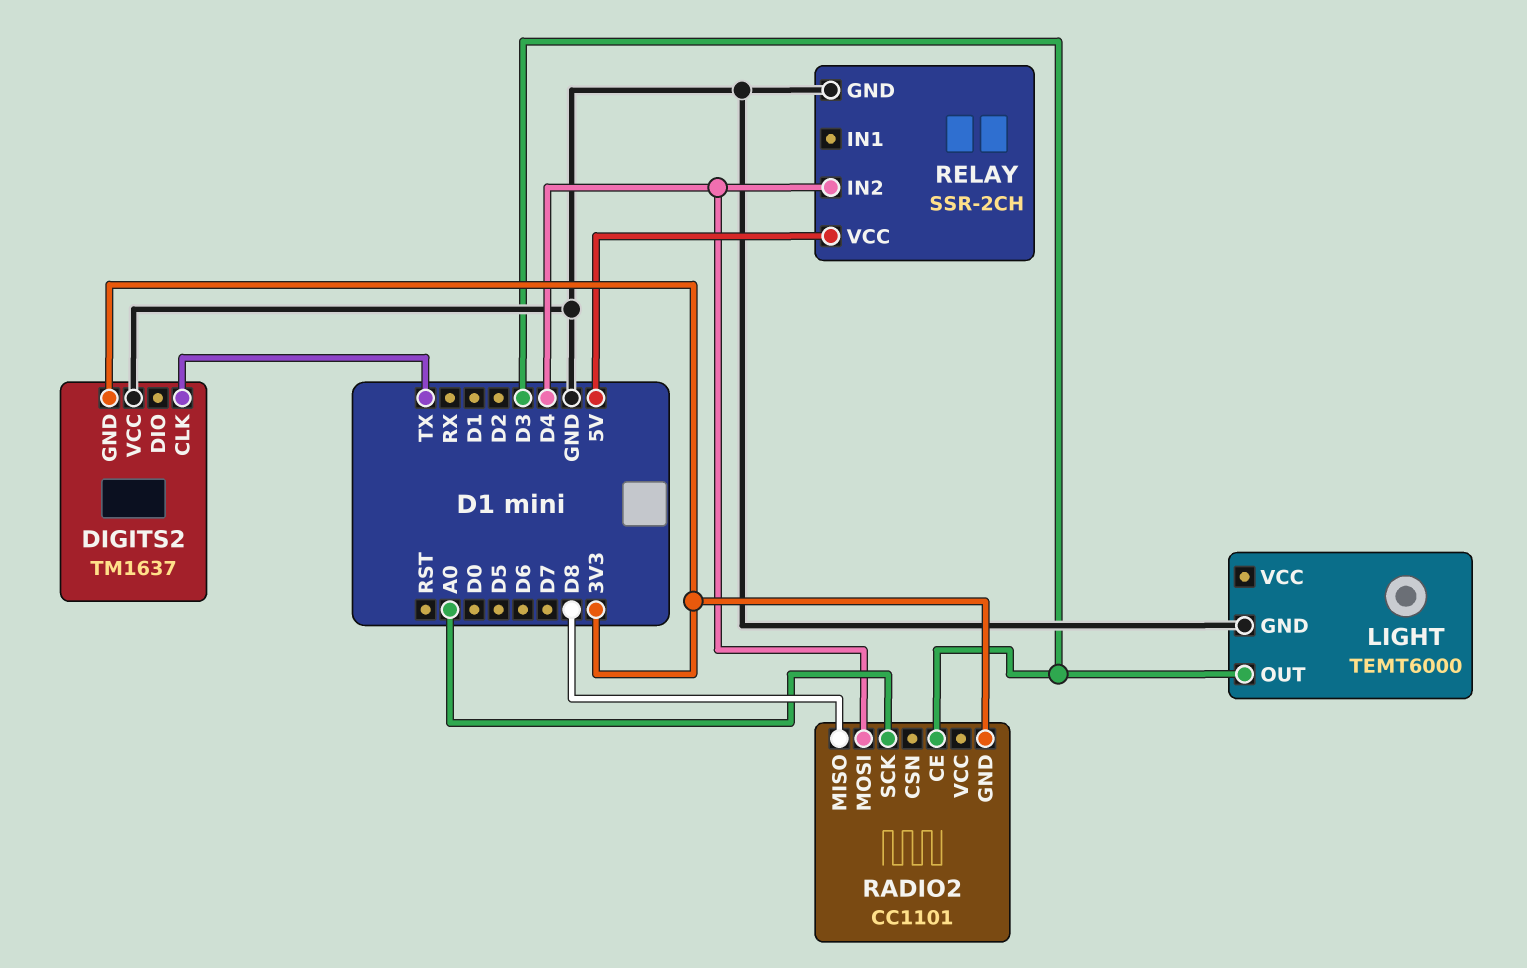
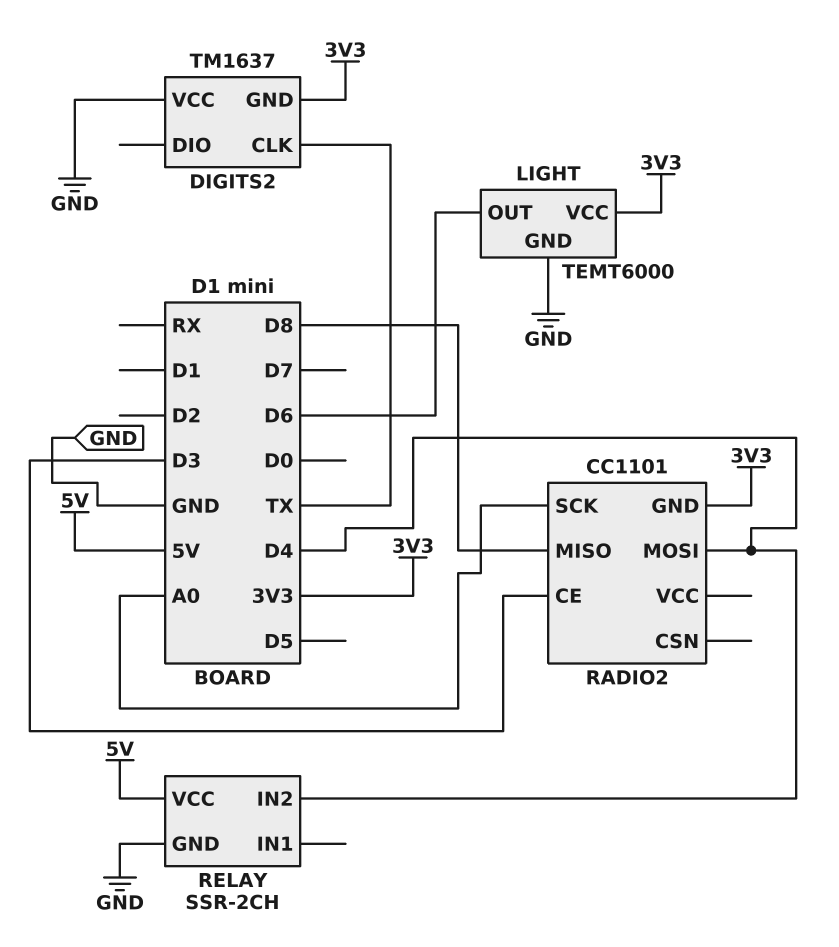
LIGHT pin OUT: D3 -> D6
LIGHT pin VCC: none -> 3V3

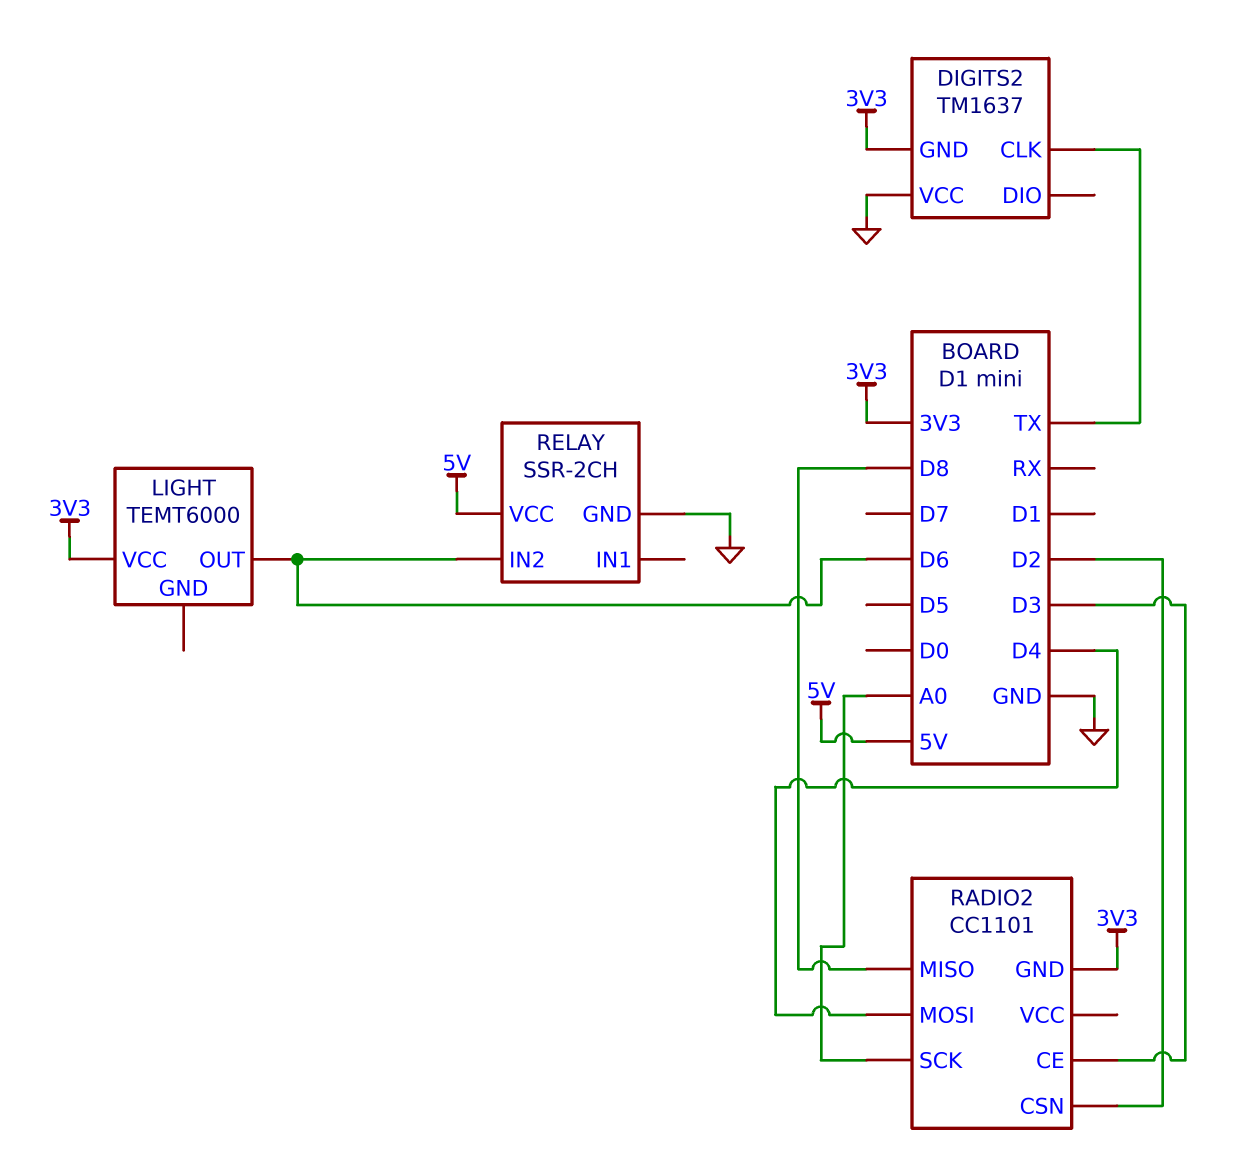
LIGHT pin GND: GND -> none
RADIO2 pin CSN: none -> D2
RELAY pin IN2: D4 -> D6

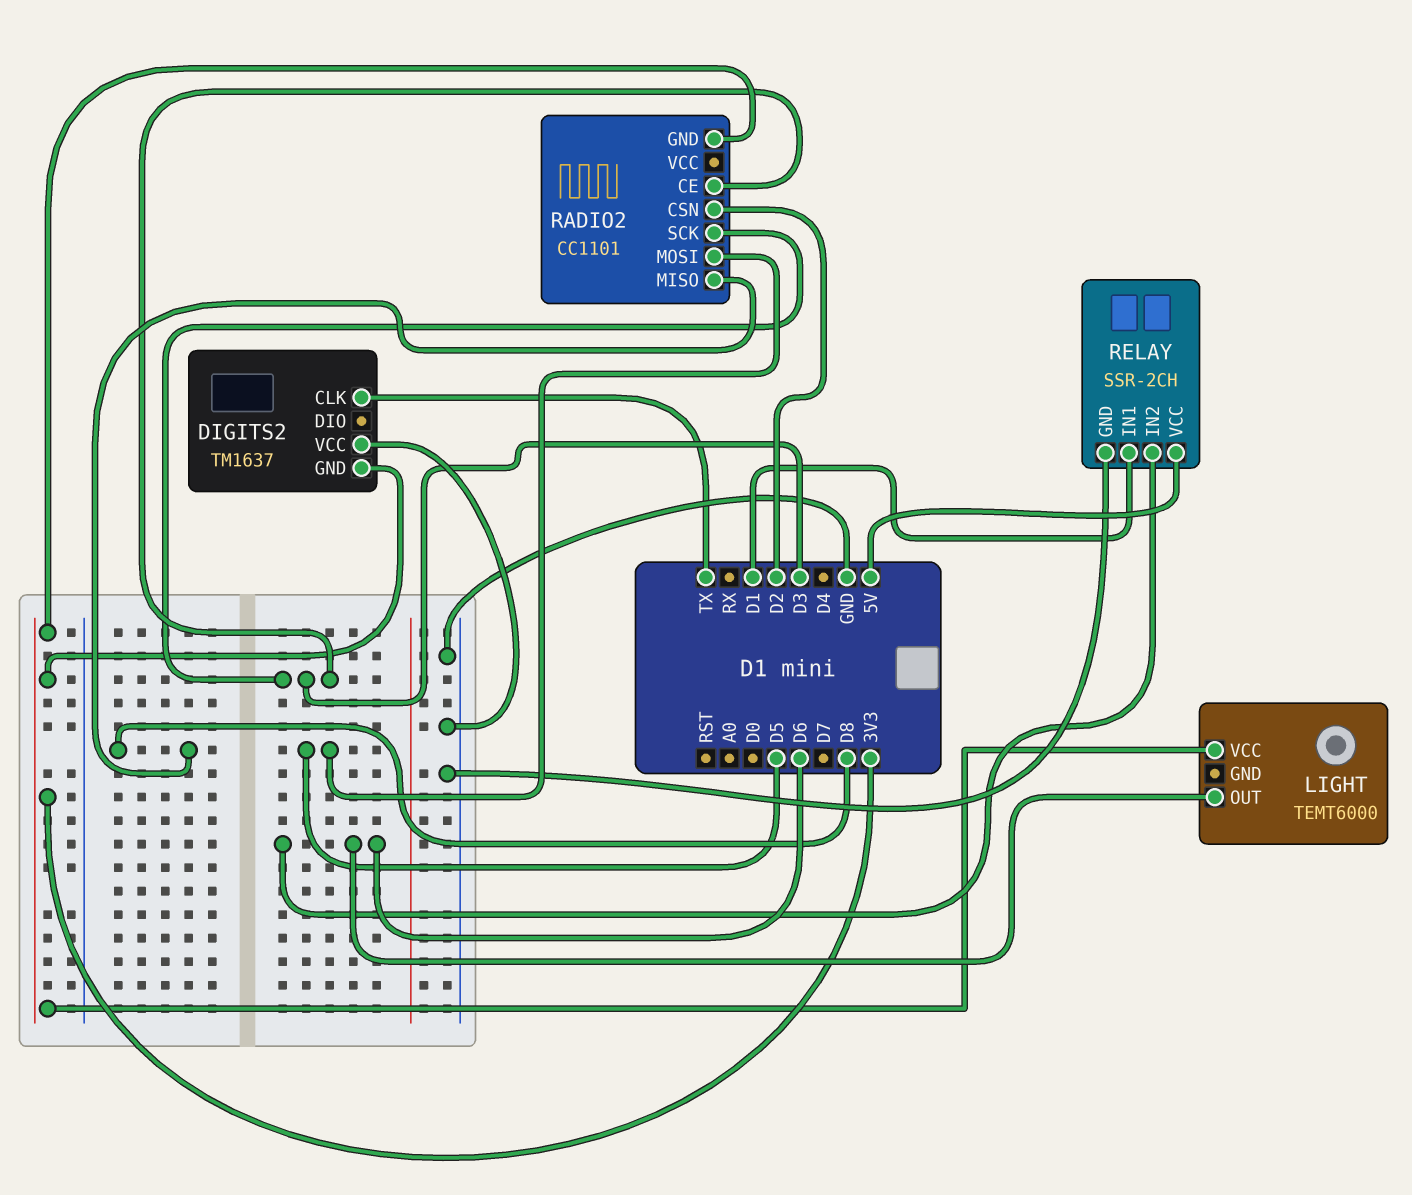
RADIO2 pin MOSI: D4 -> D5
RADIO2 pin SCK: A0 -> D3
RELAY pin IN1: none -> D1

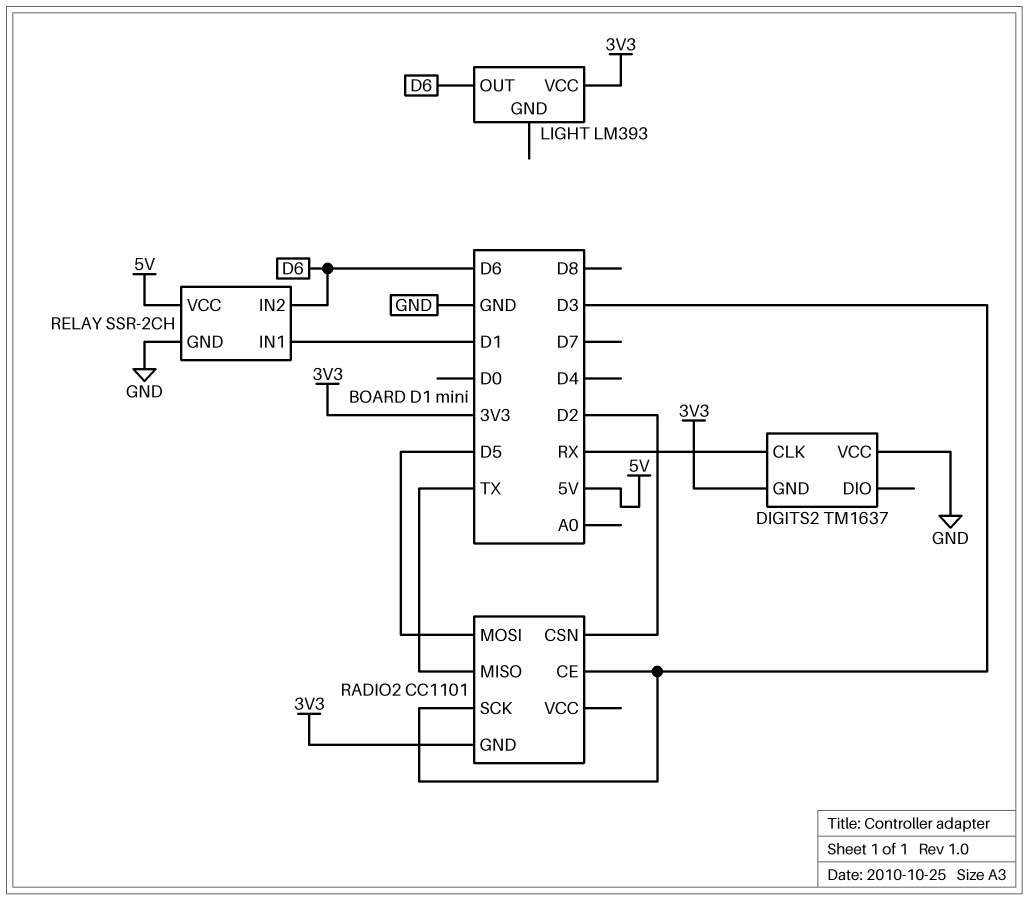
DIGITS2 pin CLK: TX -> RX
LIGHT: TEMT6000 -> LM393
RADIO2 pin MISO: D8 -> TX

